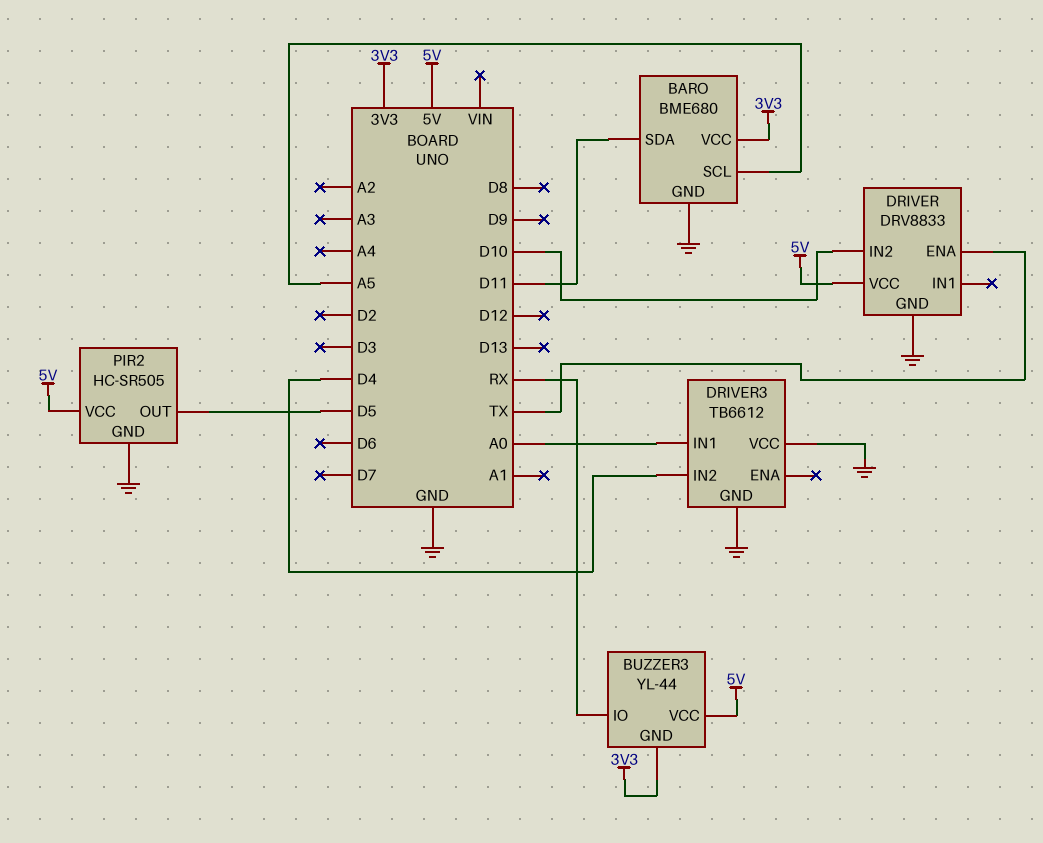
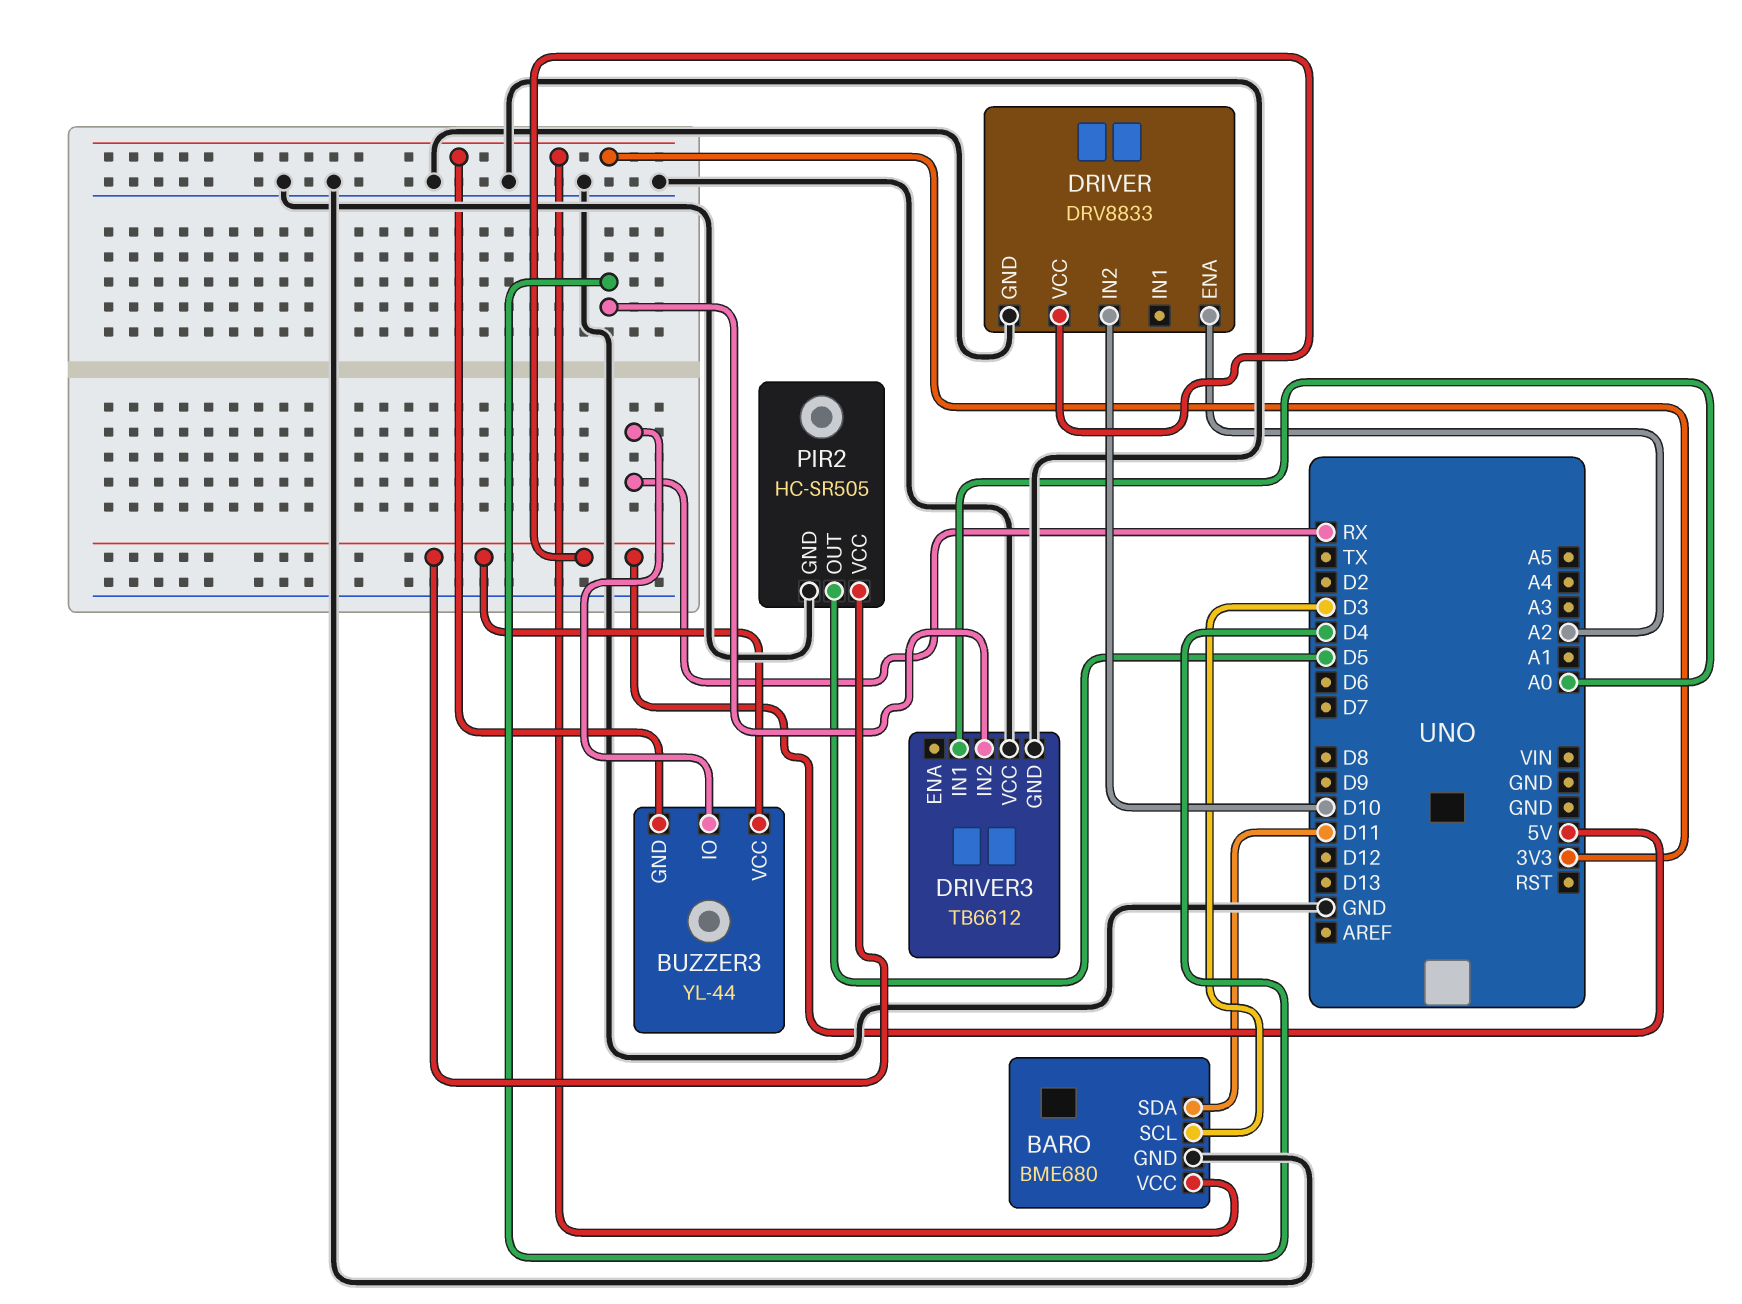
BARO pin SCL: A5 -> D3
DRIVER pin ENA: TX -> A2

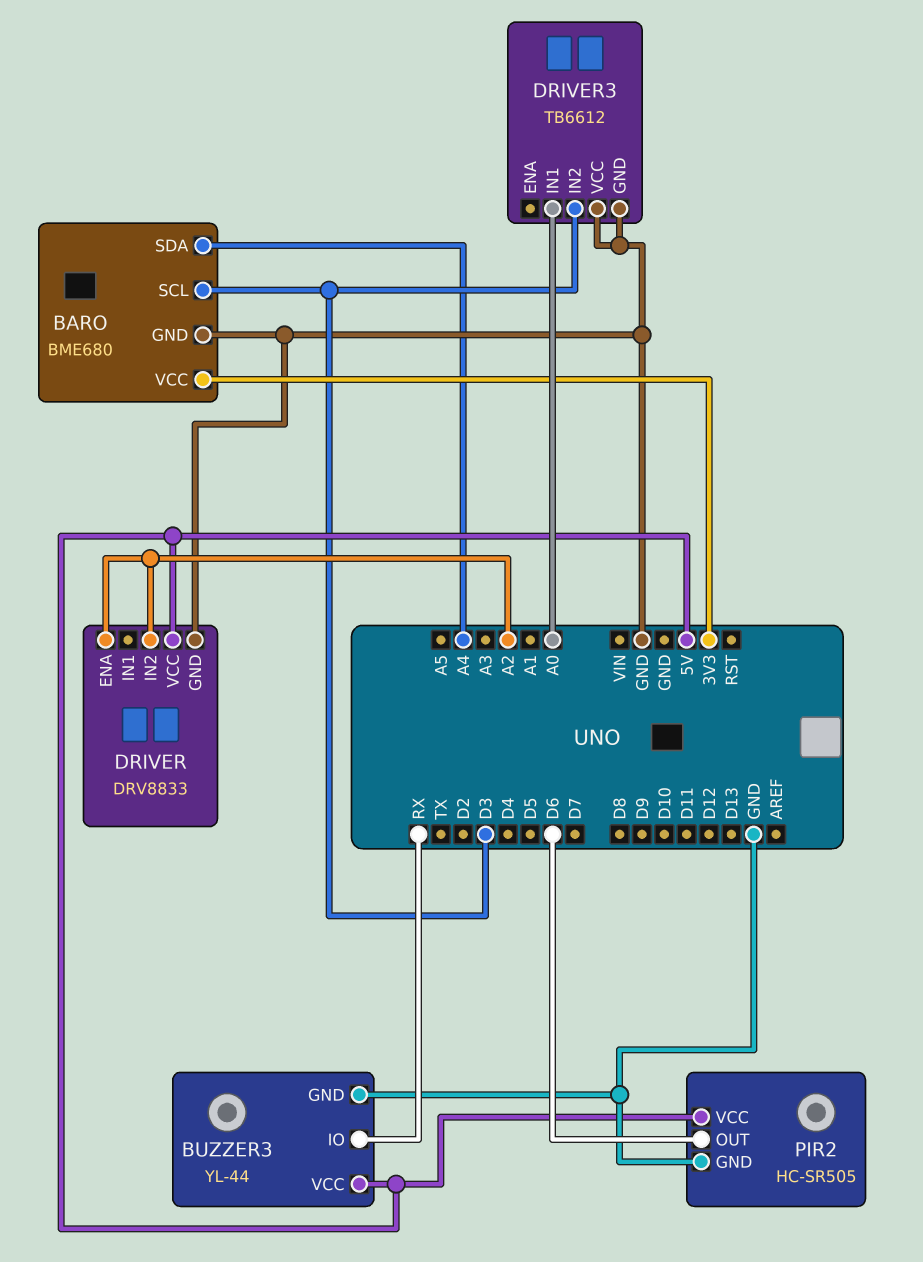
BARO pin SDA: D11 -> A4
BUZZER3 pin GND: 3V3 -> GND
DRIVER pin IN2: D10 -> A2
DRIVER3 pin IN2: D4 -> D3
PIR2 pin OUT: D5 -> D6

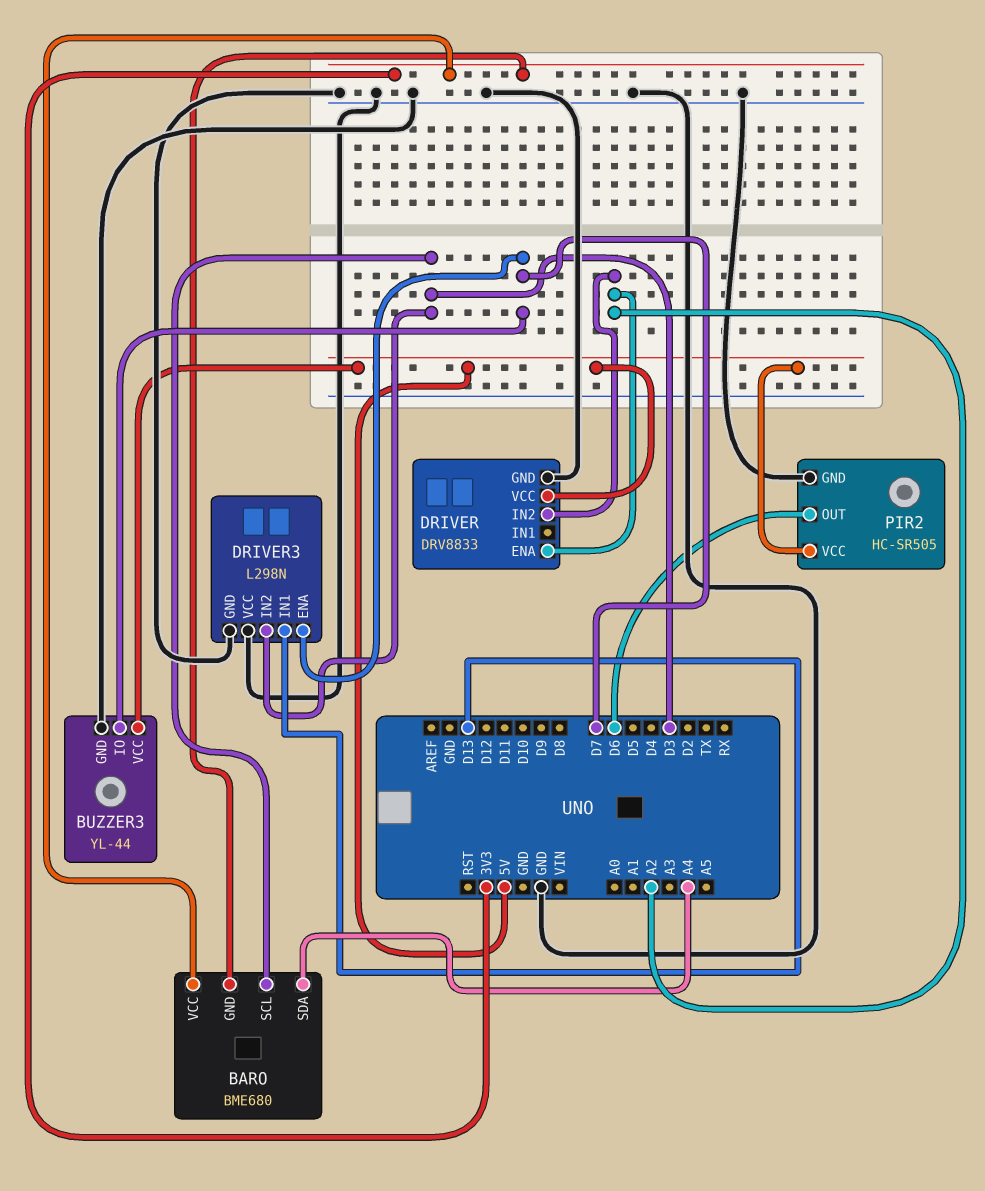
BARO pin GND: GND -> 3V3
BUZZER3 pin IO: RX -> D7
DRIVER3: TB6612 -> L298N
DRIVER3 pin ENA: none -> D7
DRIVER3 pin IN1: A0 -> D13

